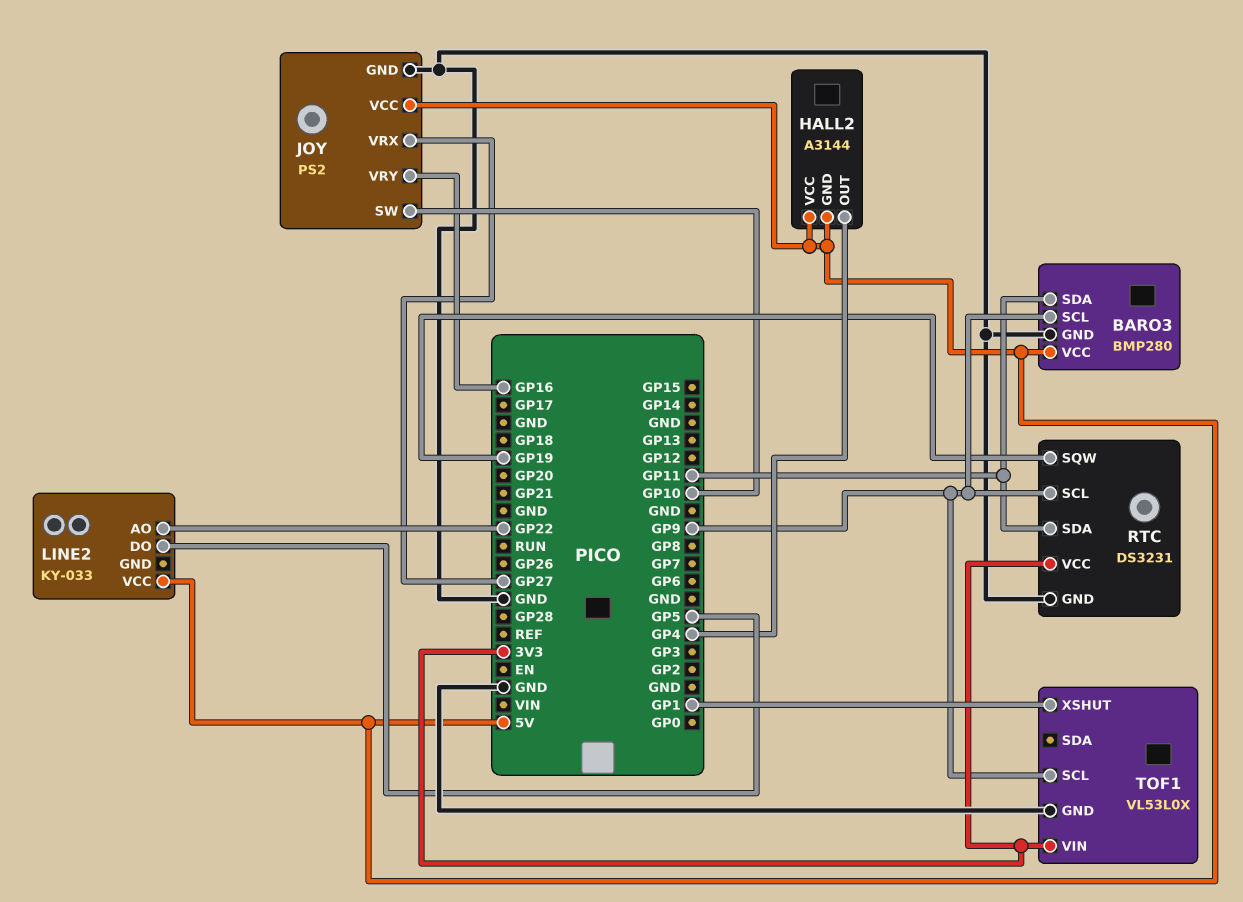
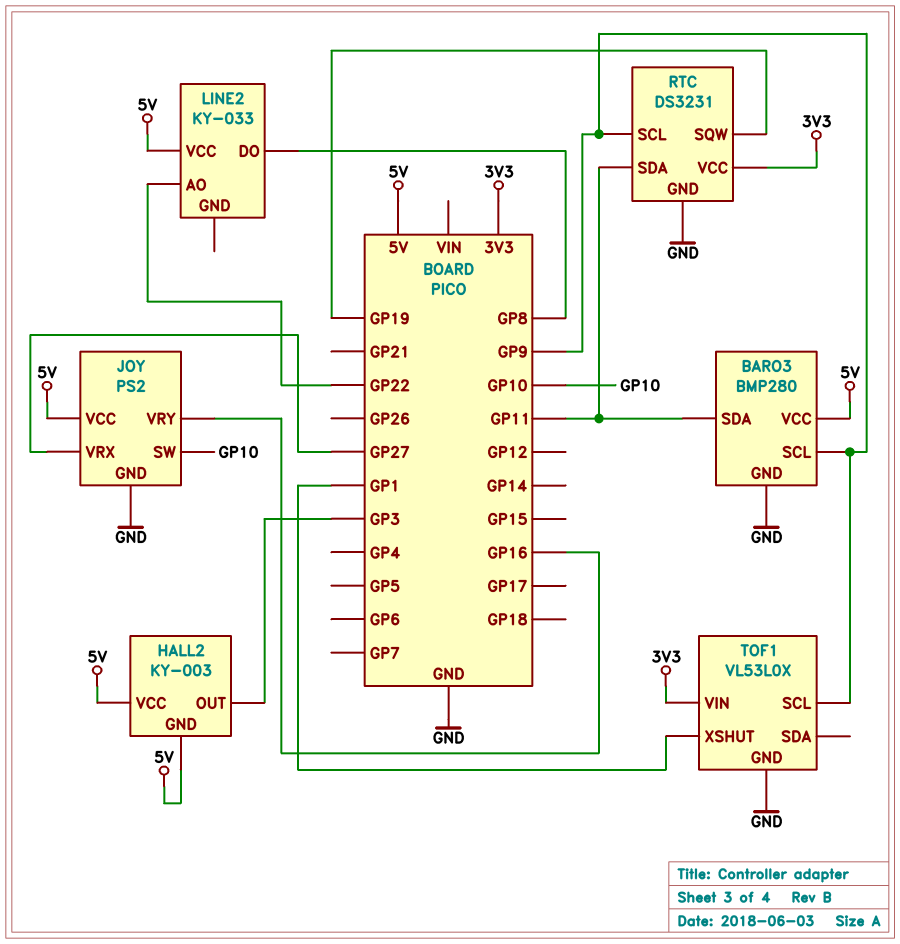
HALL2: A3144 -> KY-003
HALL2 pin OUT: GP4 -> GP3
LINE2 pin DO: GP5 -> GP8

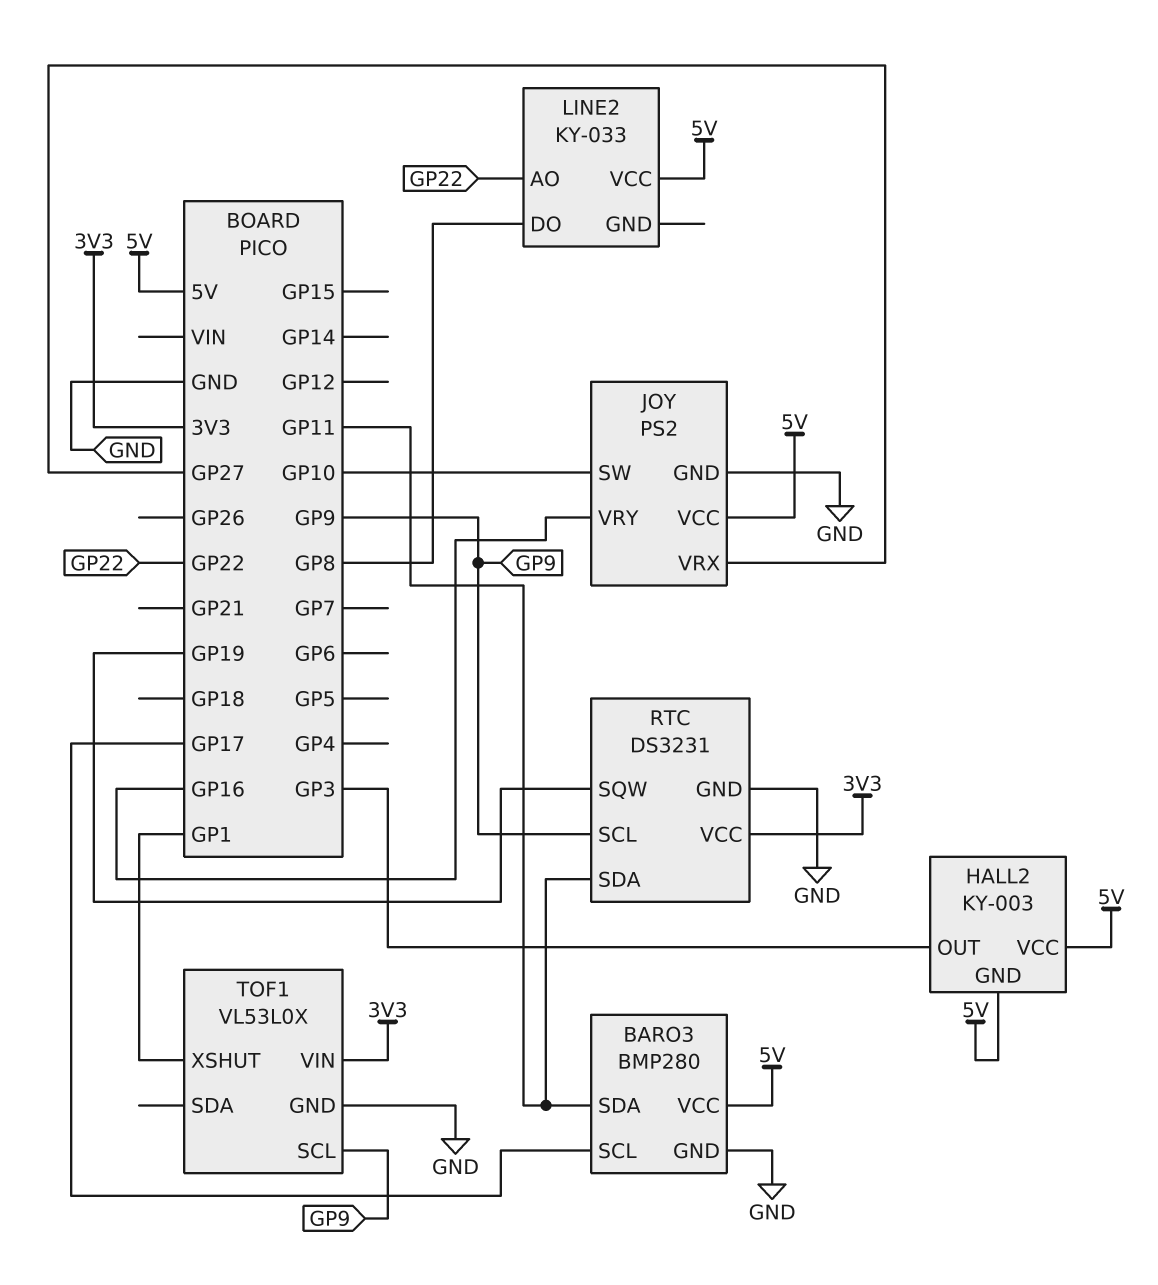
BARO3 pin SCL: GP9 -> GP17

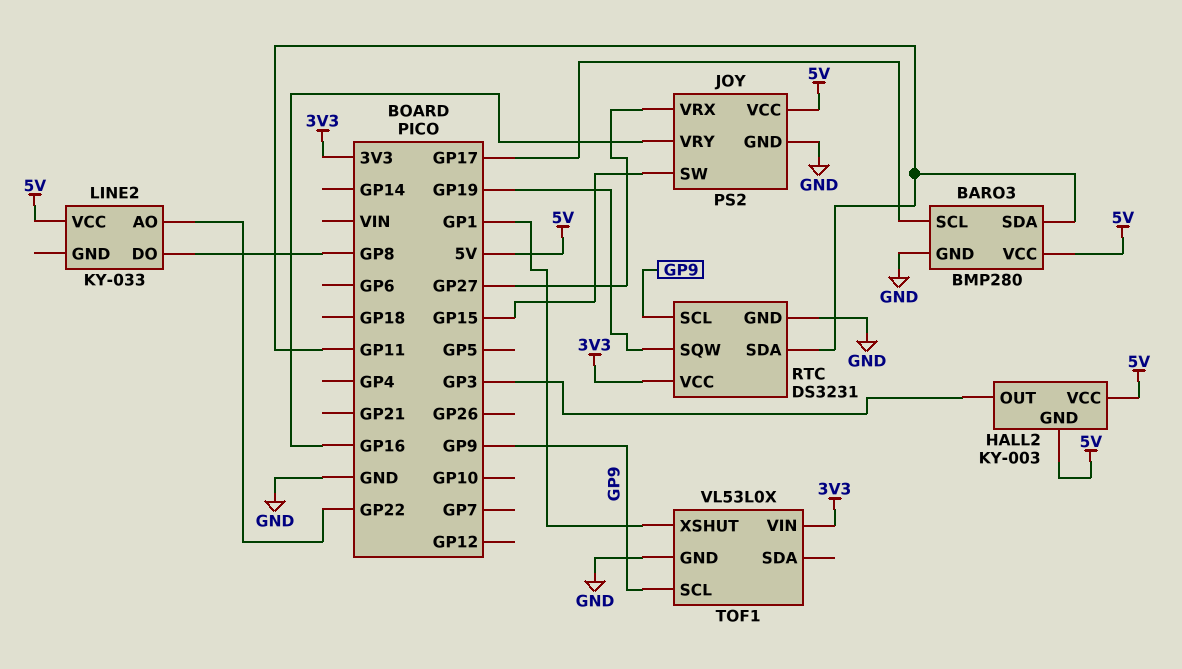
JOY pin SW: GP10 -> GP15

